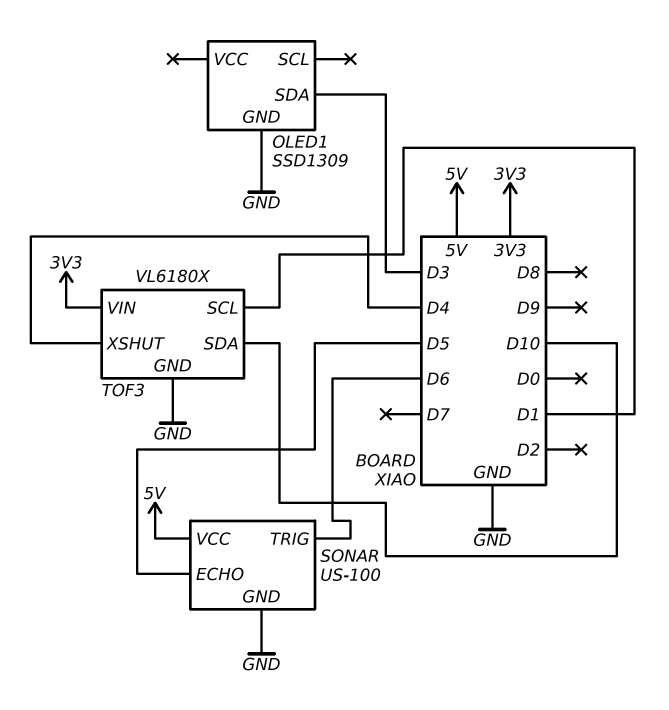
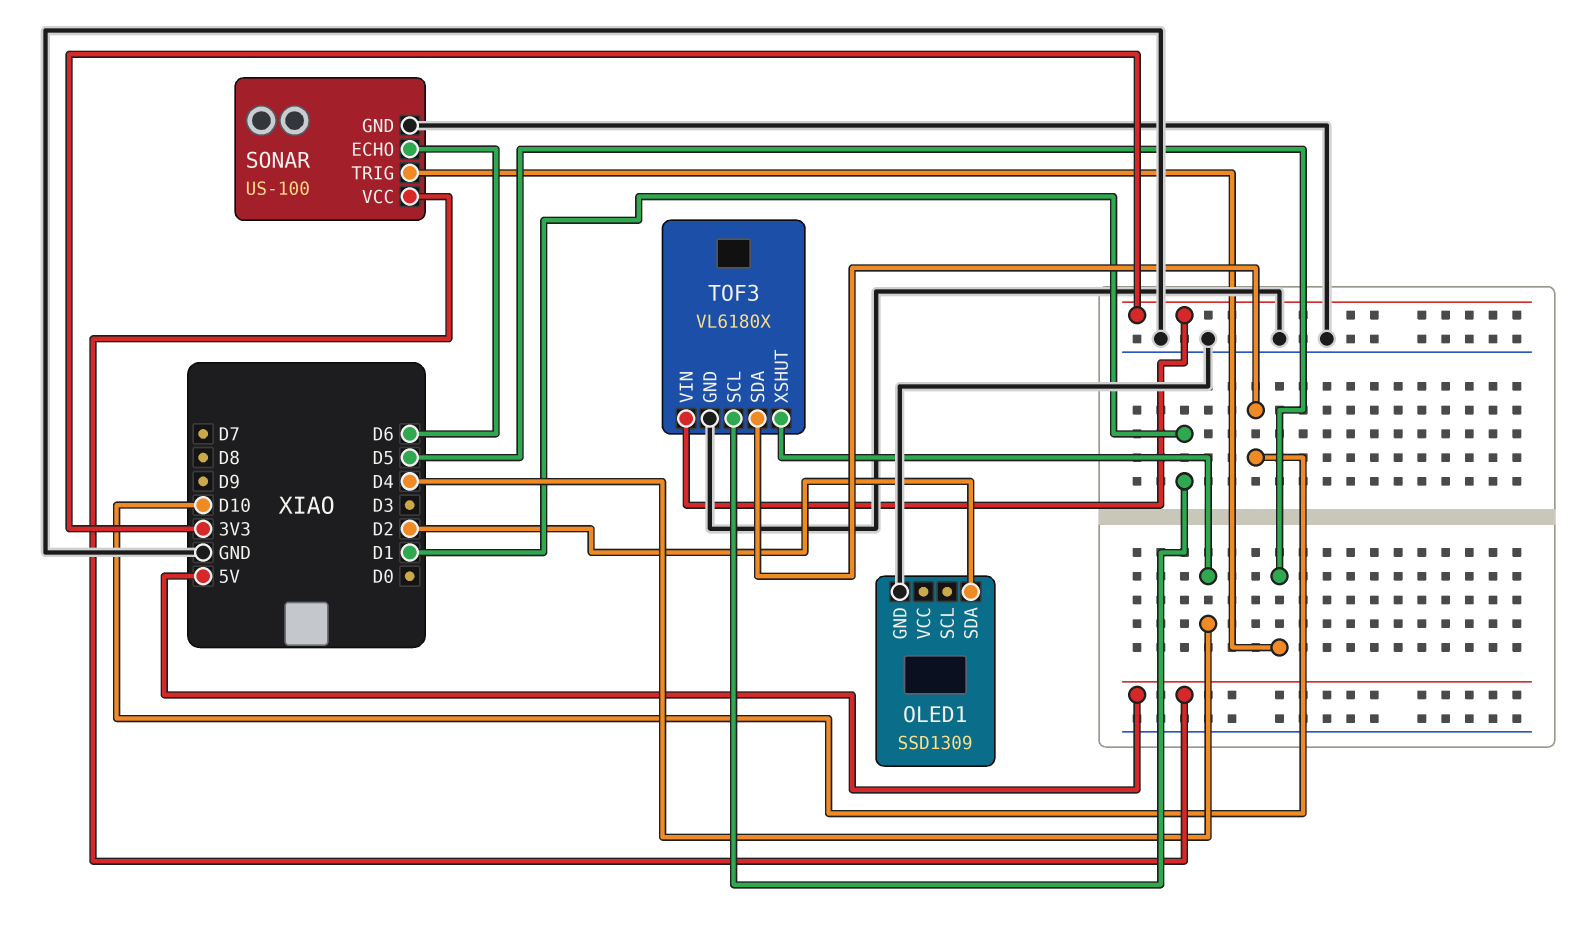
OLED1 pin SDA: D3 -> D2
SONAR pin ECHO: D5 -> D6
SONAR pin TRIG: D6 -> D5

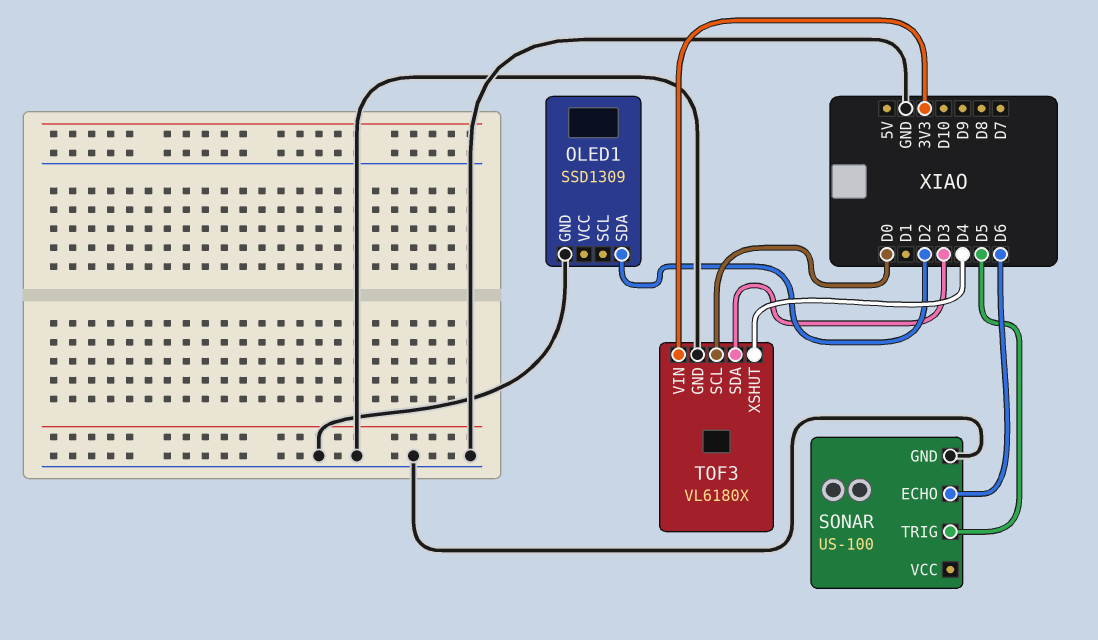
SONAR pin VCC: 5V -> none
TOF3 pin SCL: D1 -> D0
TOF3 pin SDA: D10 -> D3

